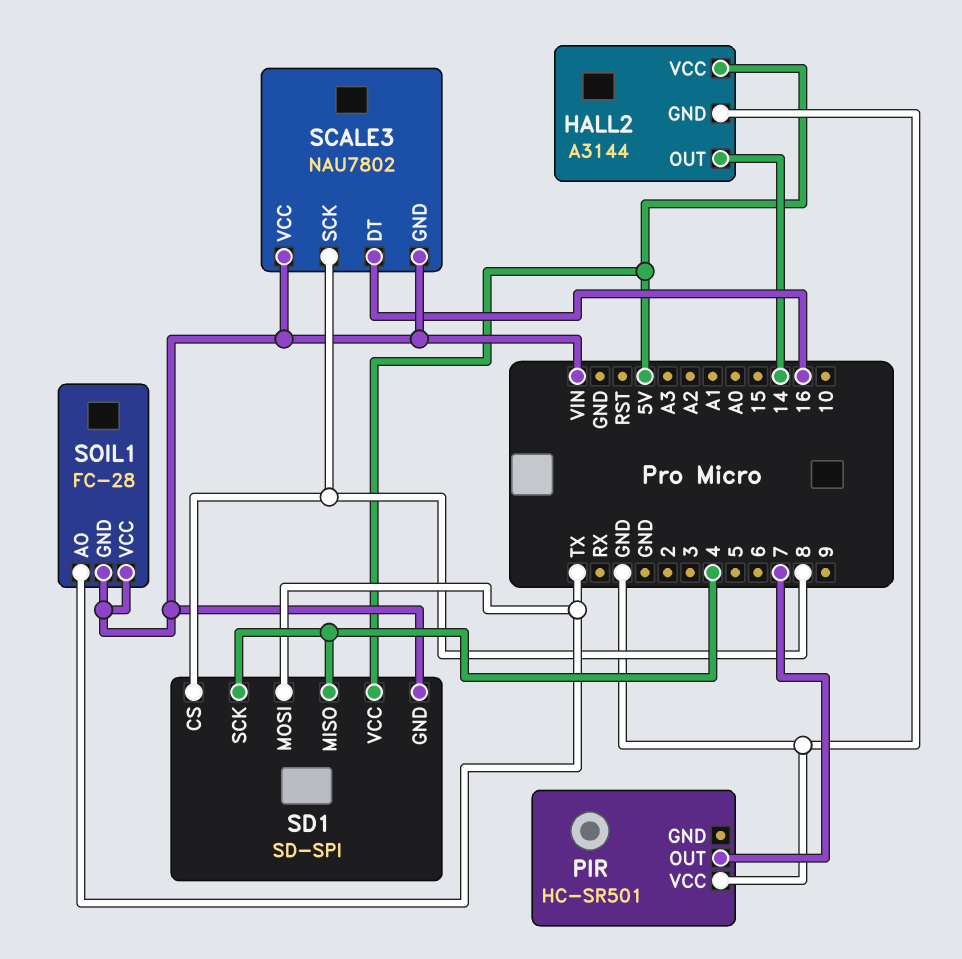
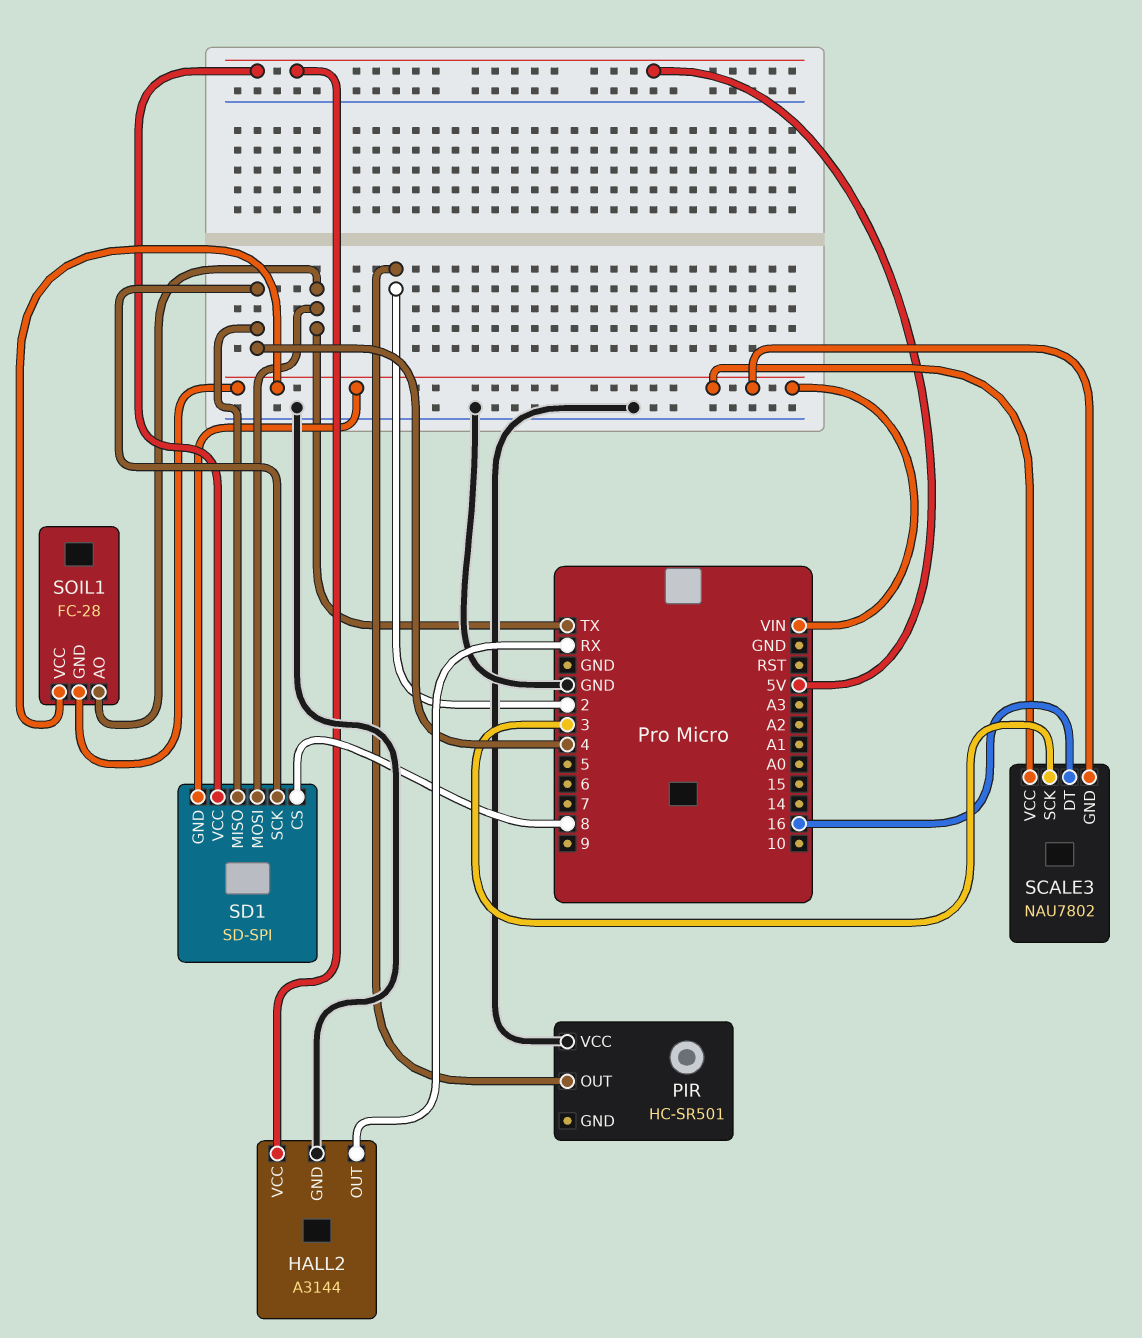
HALL2 pin OUT: 14 -> RX
PIR pin OUT: 7 -> 2
SCALE3 pin SCK: 8 -> 3

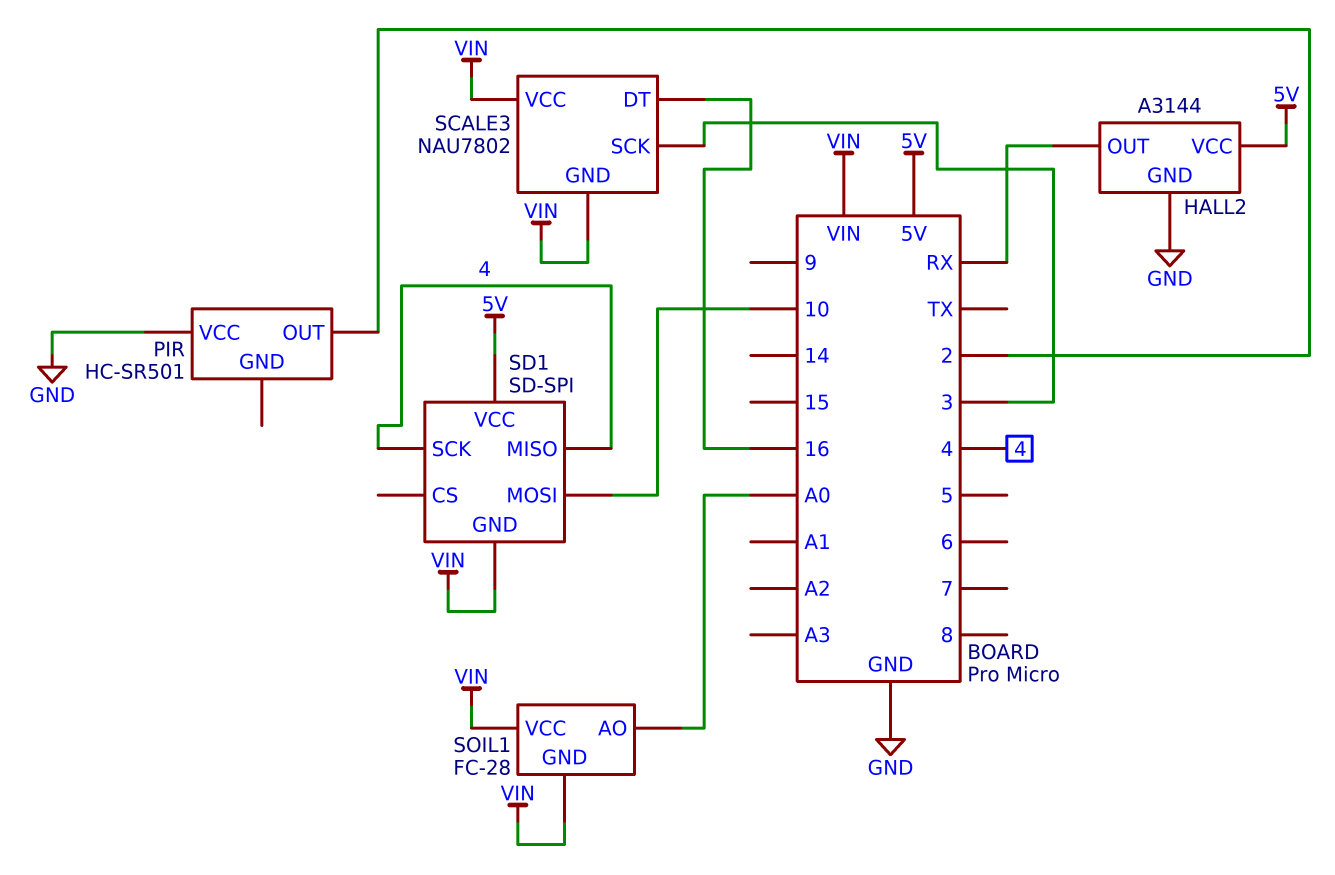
SD1 pin CS: 8 -> none
SD1 pin MOSI: TX -> 10
SOIL1 pin AO: TX -> A0

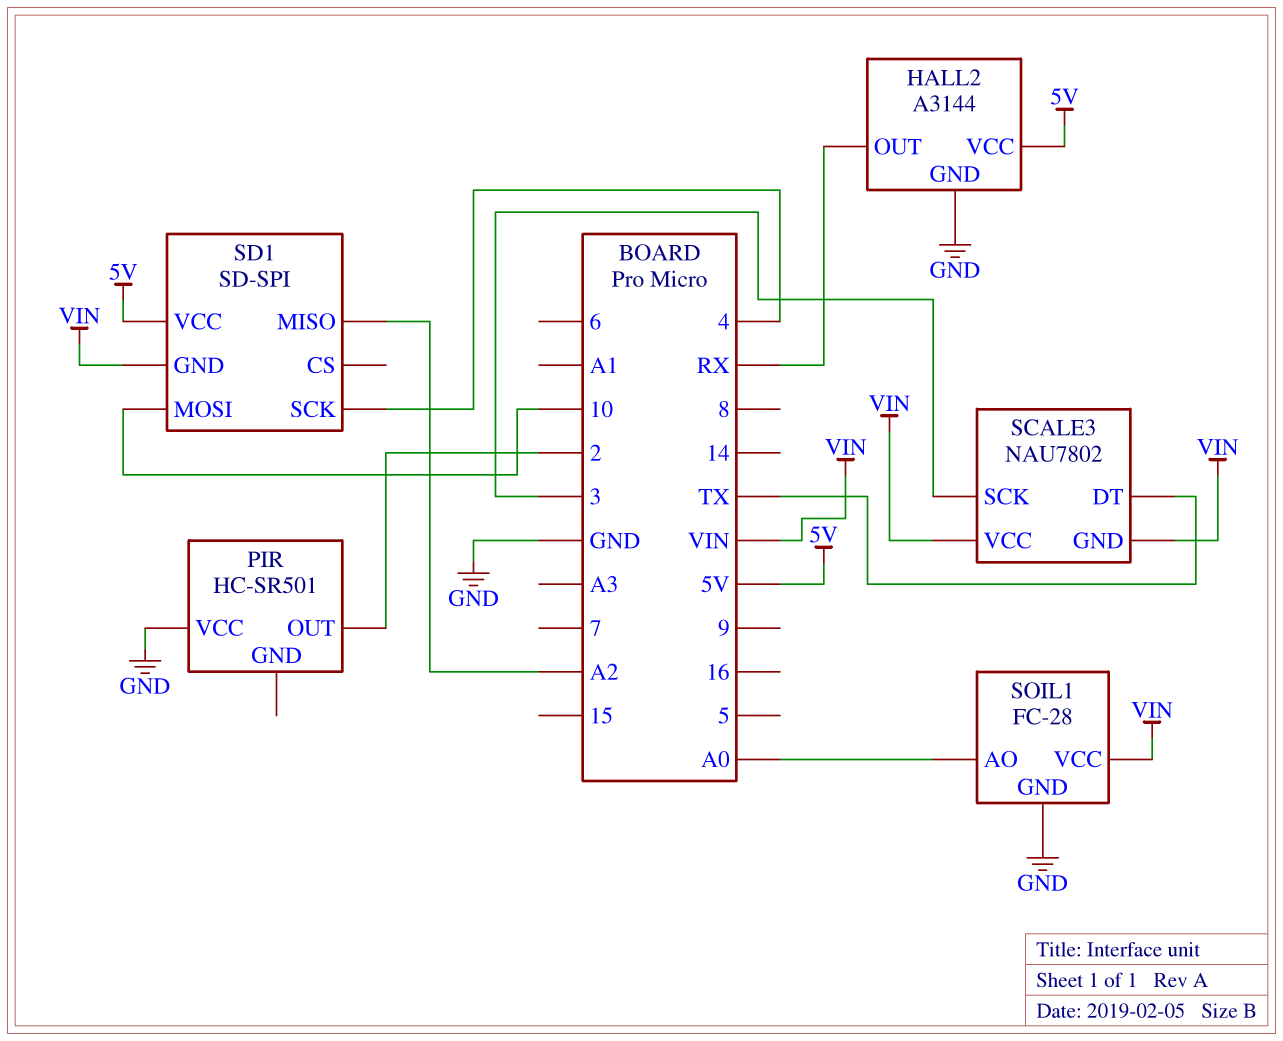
SCALE3 pin DT: 16 -> TX
SD1 pin MISO: 4 -> A2
SOIL1 pin GND: VIN -> GND

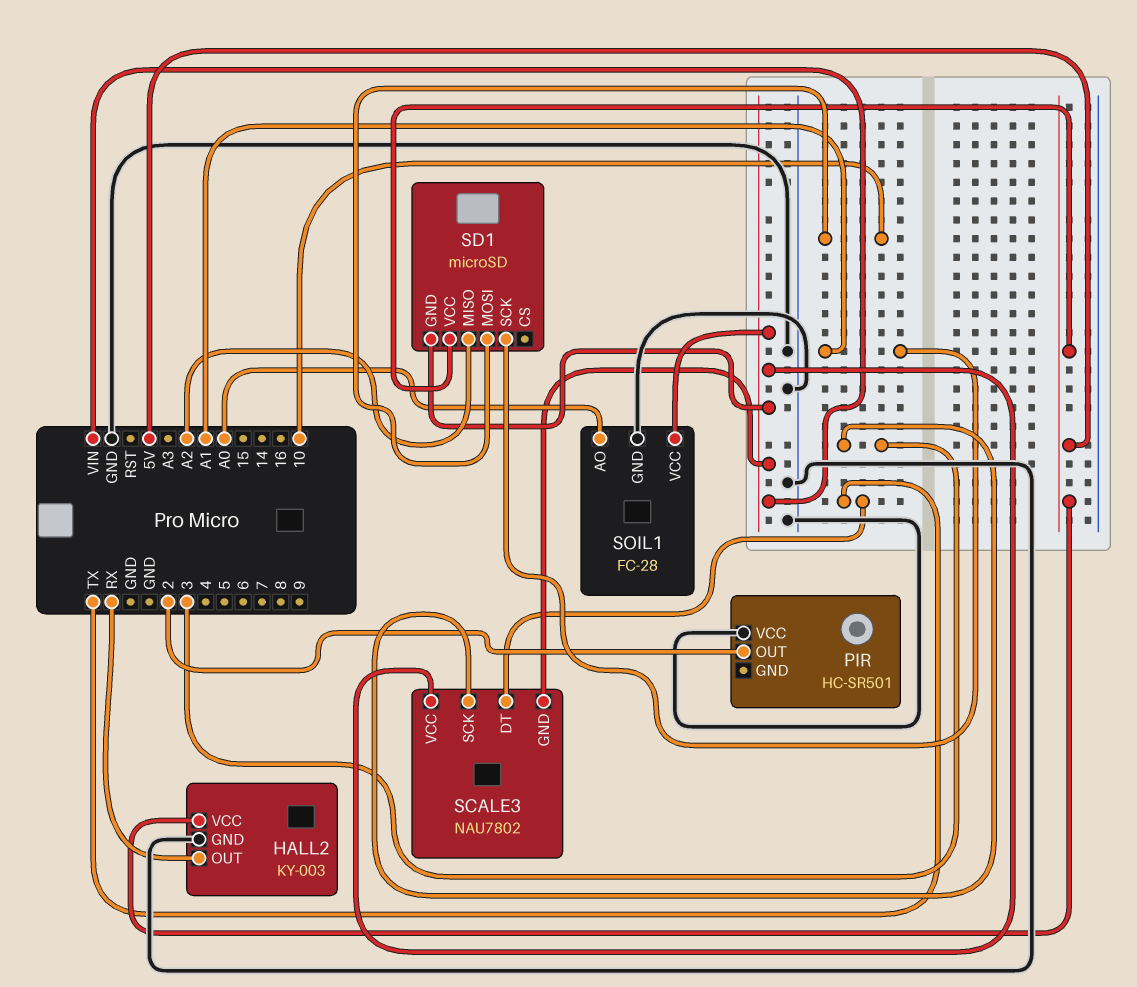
HALL2: A3144 -> KY-003
SD1: SD-SPI -> microSD
SD1 pin SCK: 4 -> A1

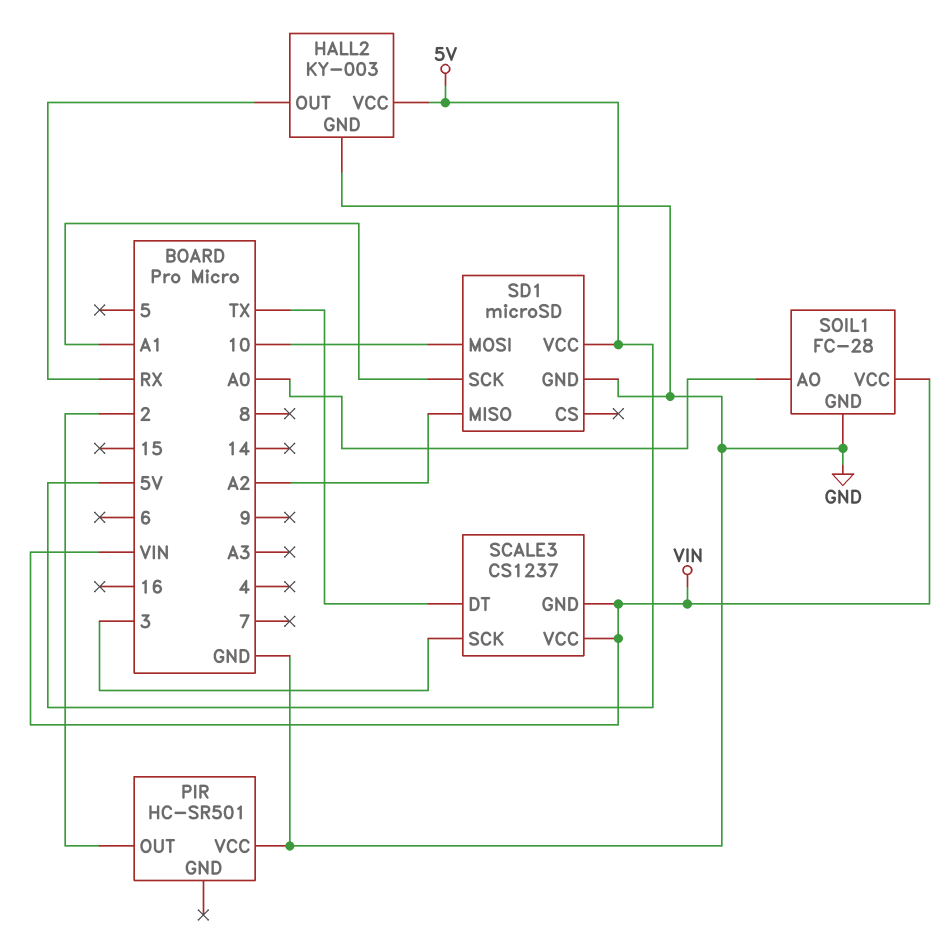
SCALE3: NAU7802 -> CS1237
SD1 pin GND: VIN -> GND

